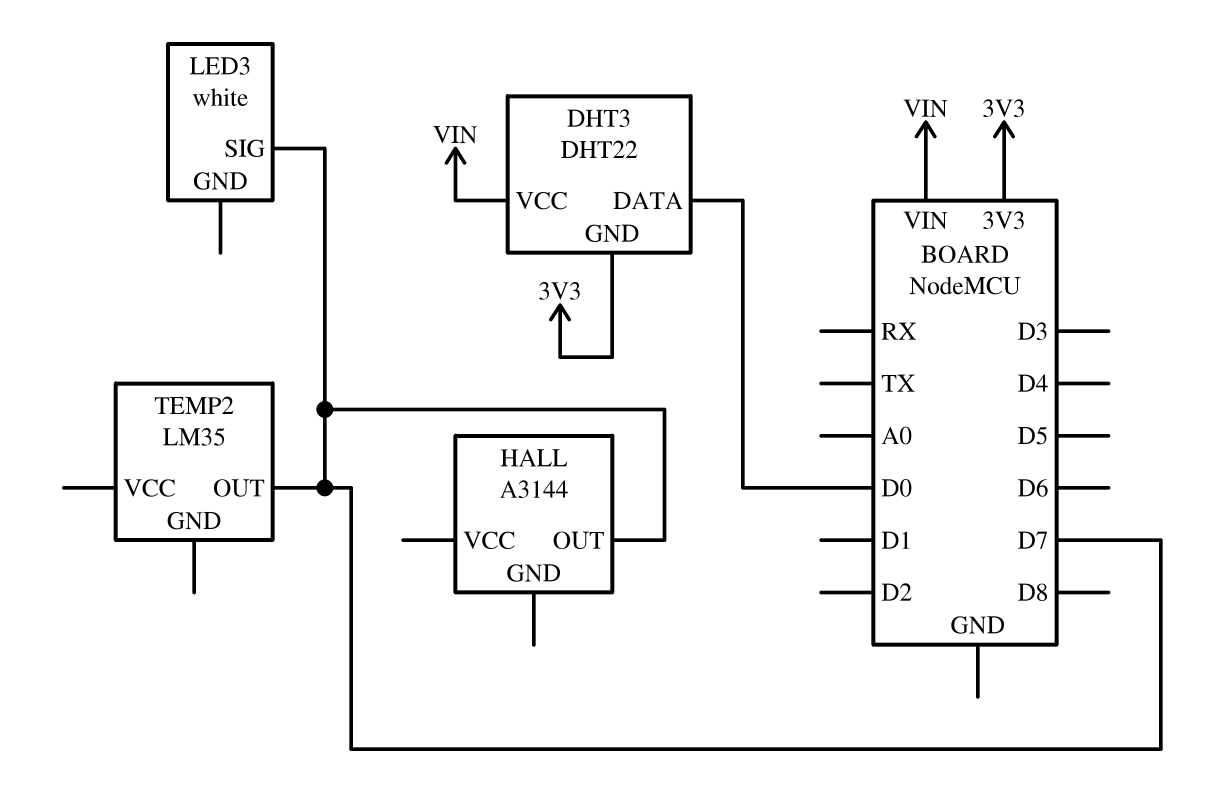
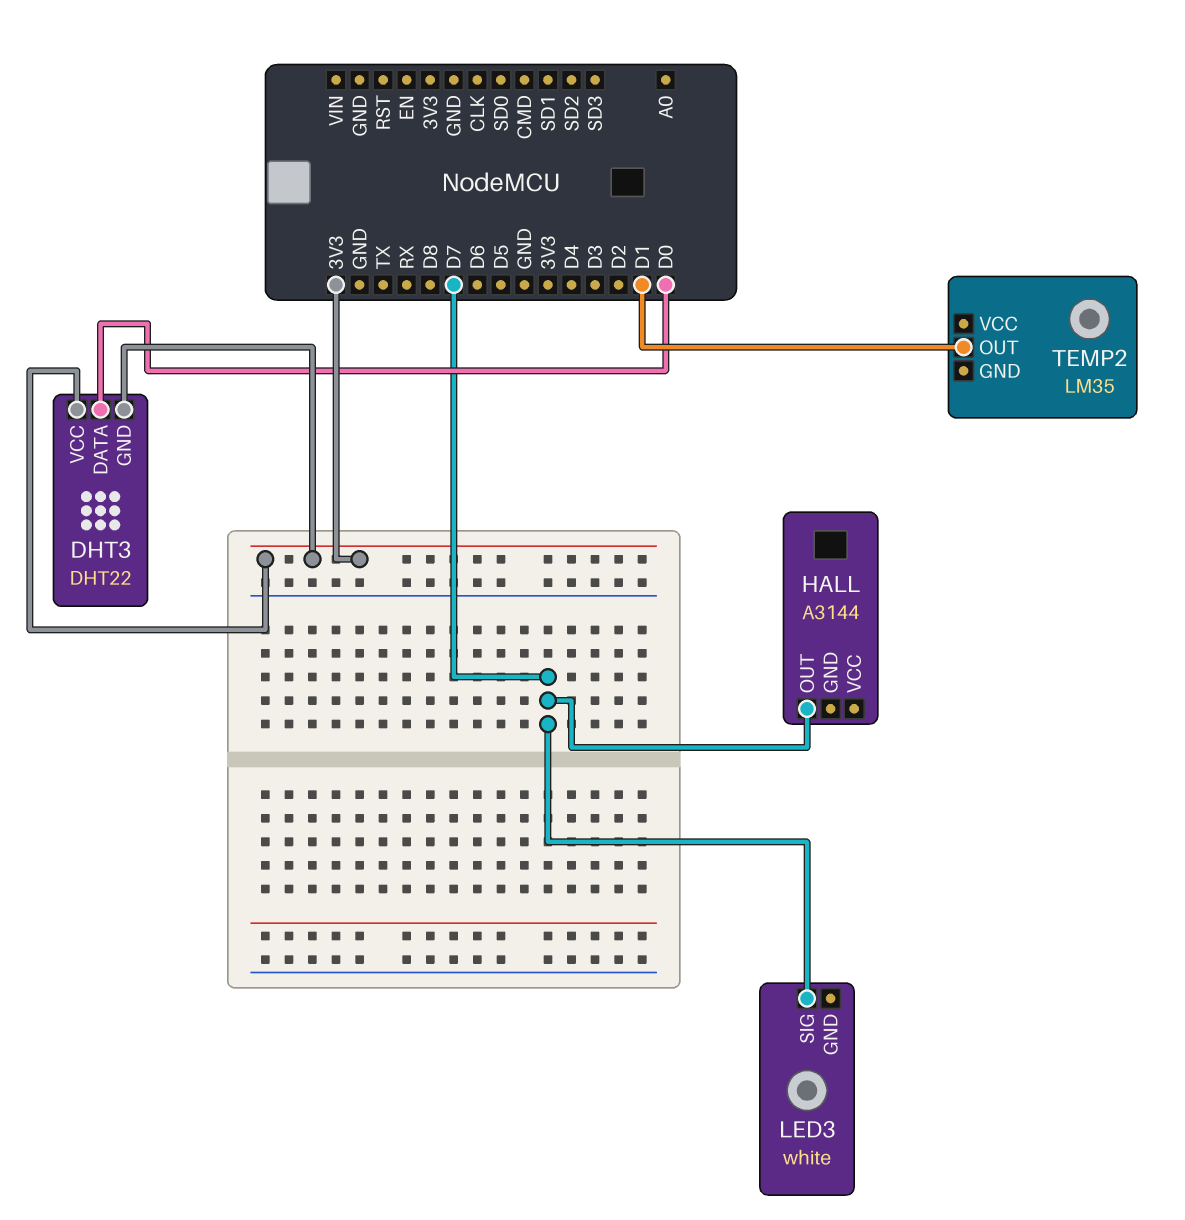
DHT3 pin VCC: VIN -> 3V3
TEMP2 pin OUT: D7 -> D1

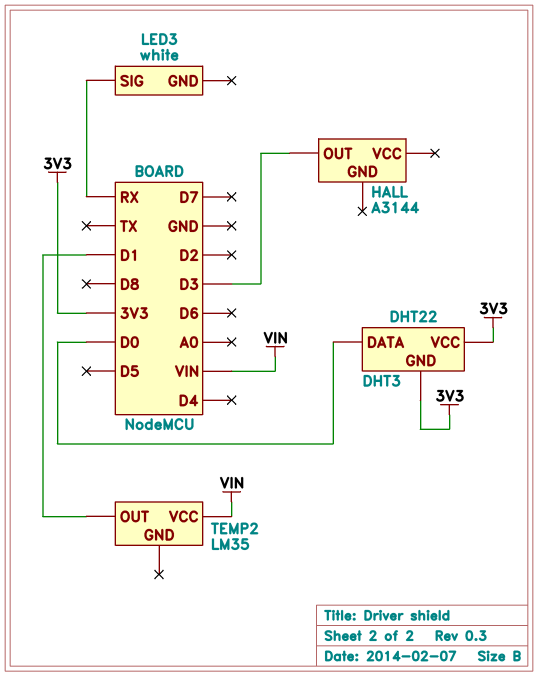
HALL pin OUT: D7 -> D3
LED3 pin SIG: D7 -> RX
TEMP2 pin VCC: none -> VIN

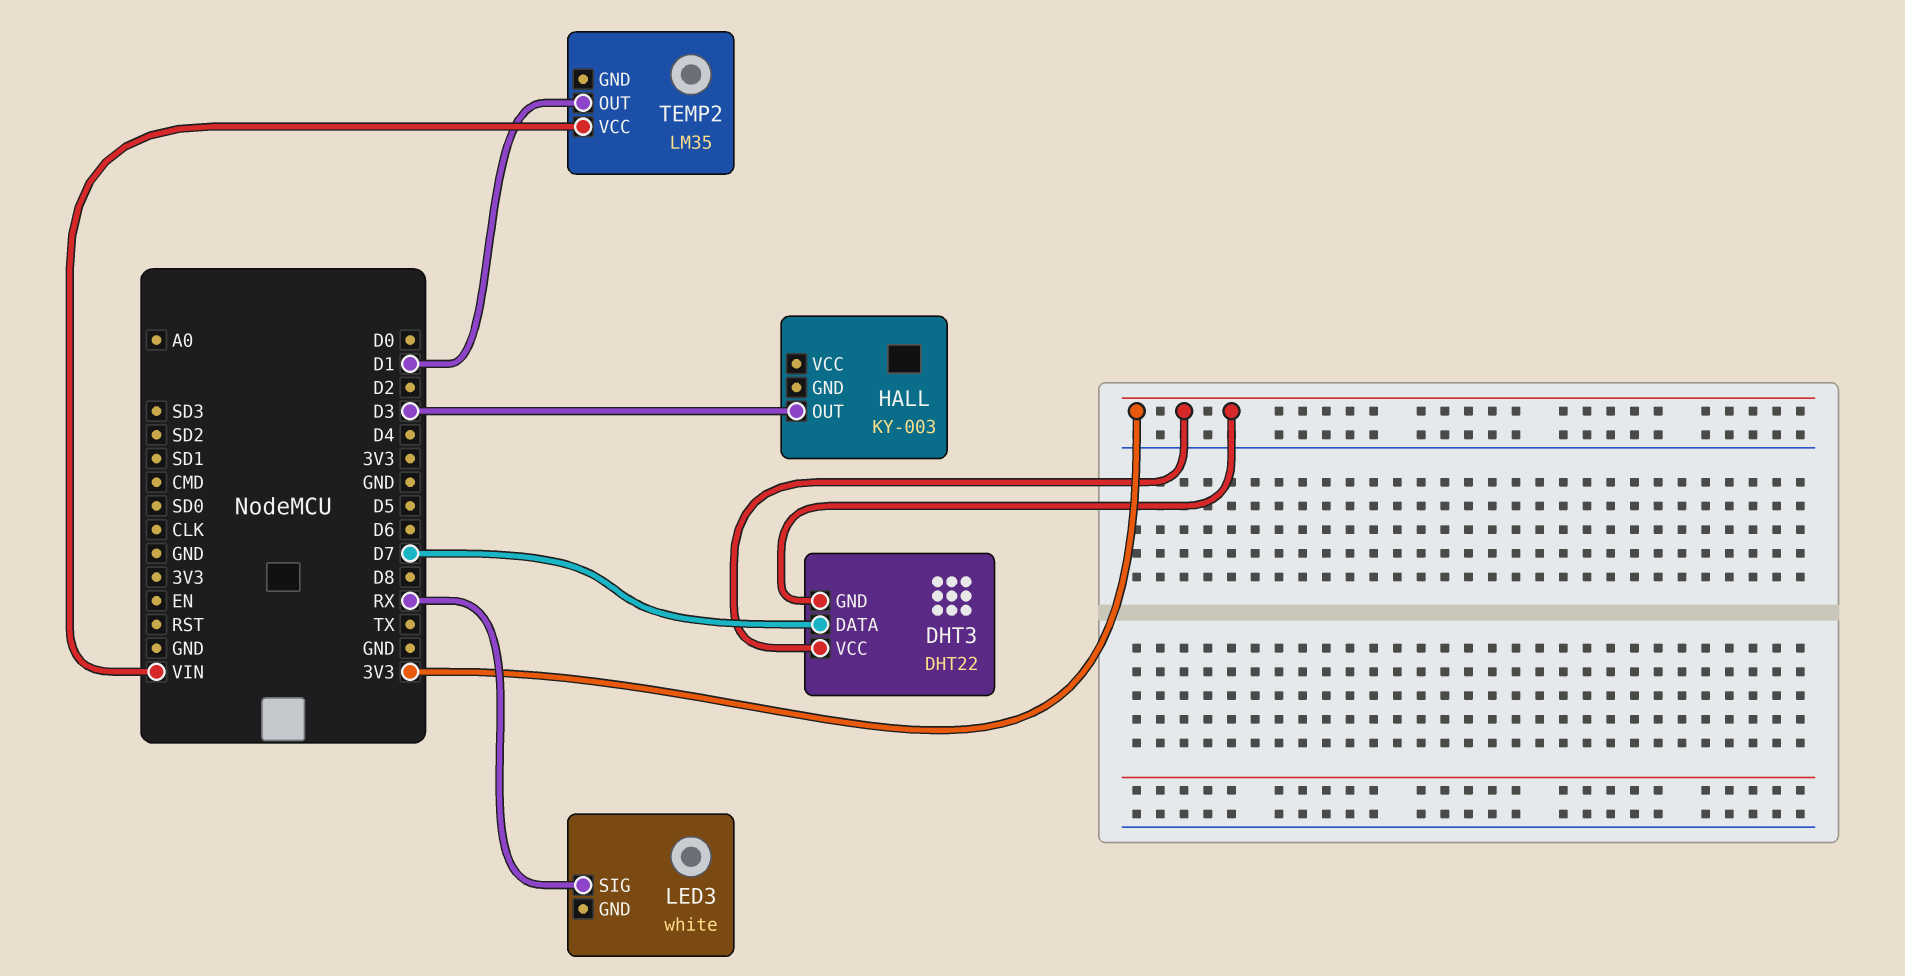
DHT3 pin DATA: D0 -> D7
HALL: A3144 -> KY-003

